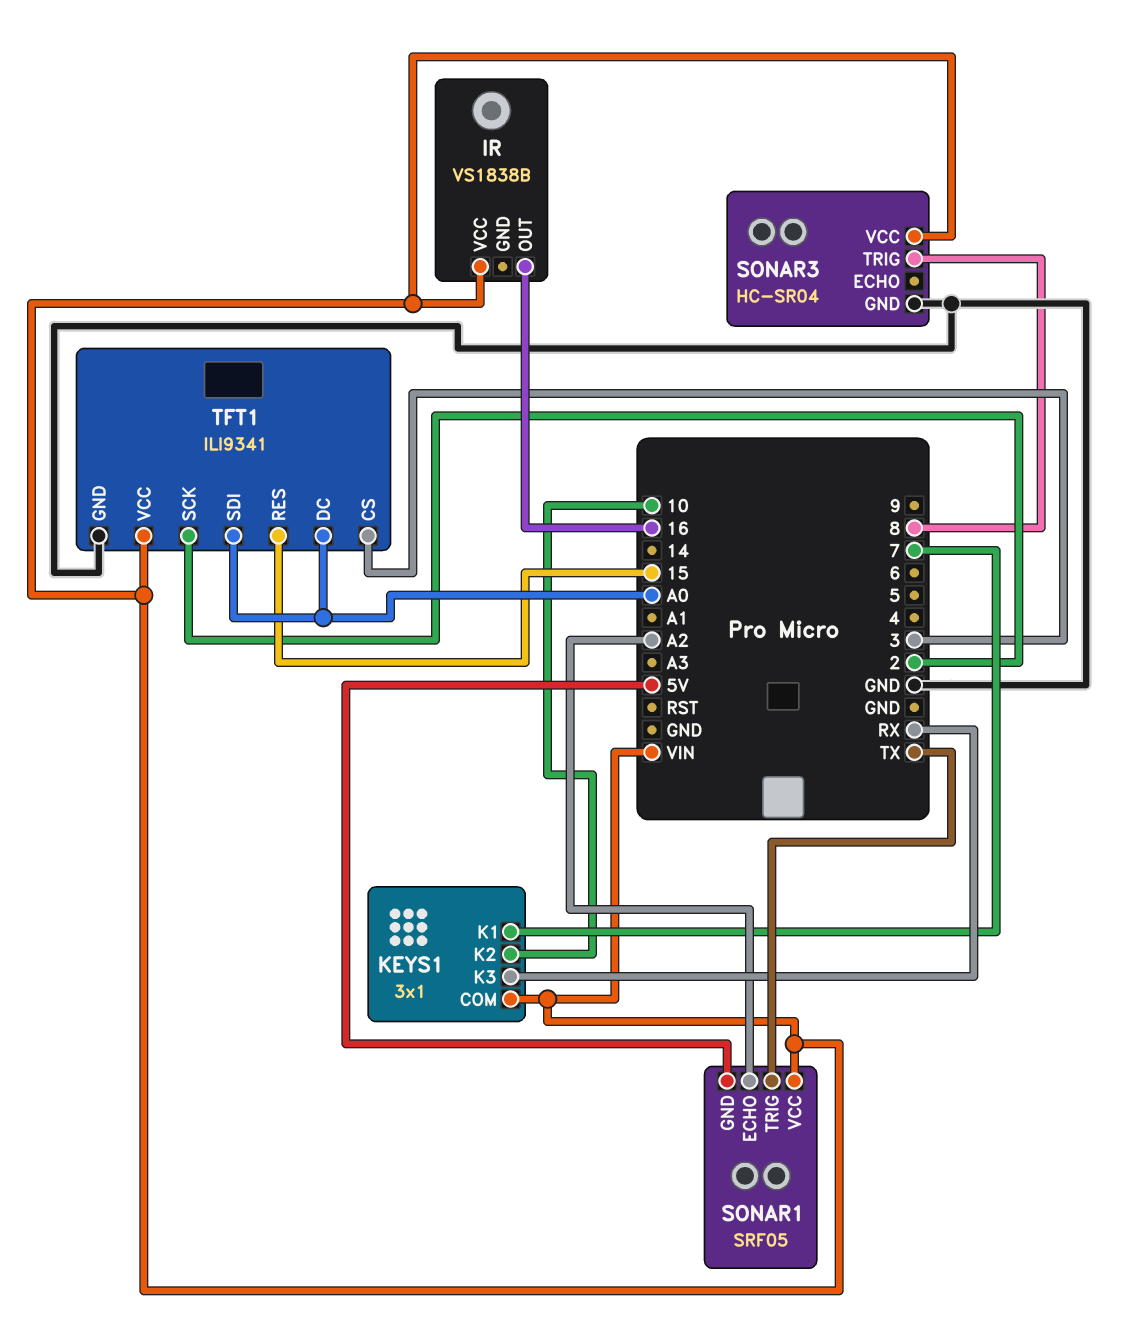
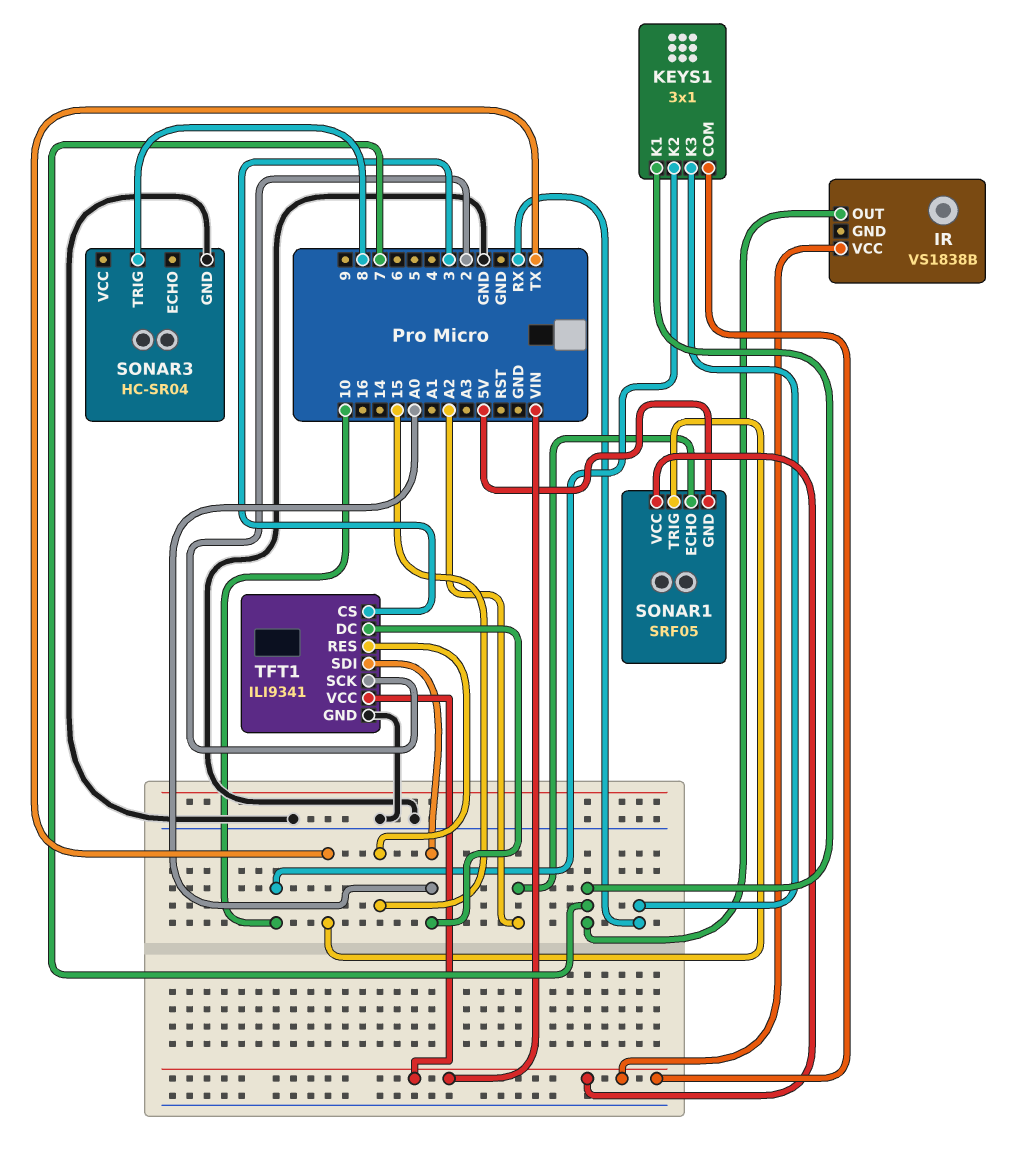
IR pin OUT: 16 -> 7
SONAR3 pin VCC: VIN -> none

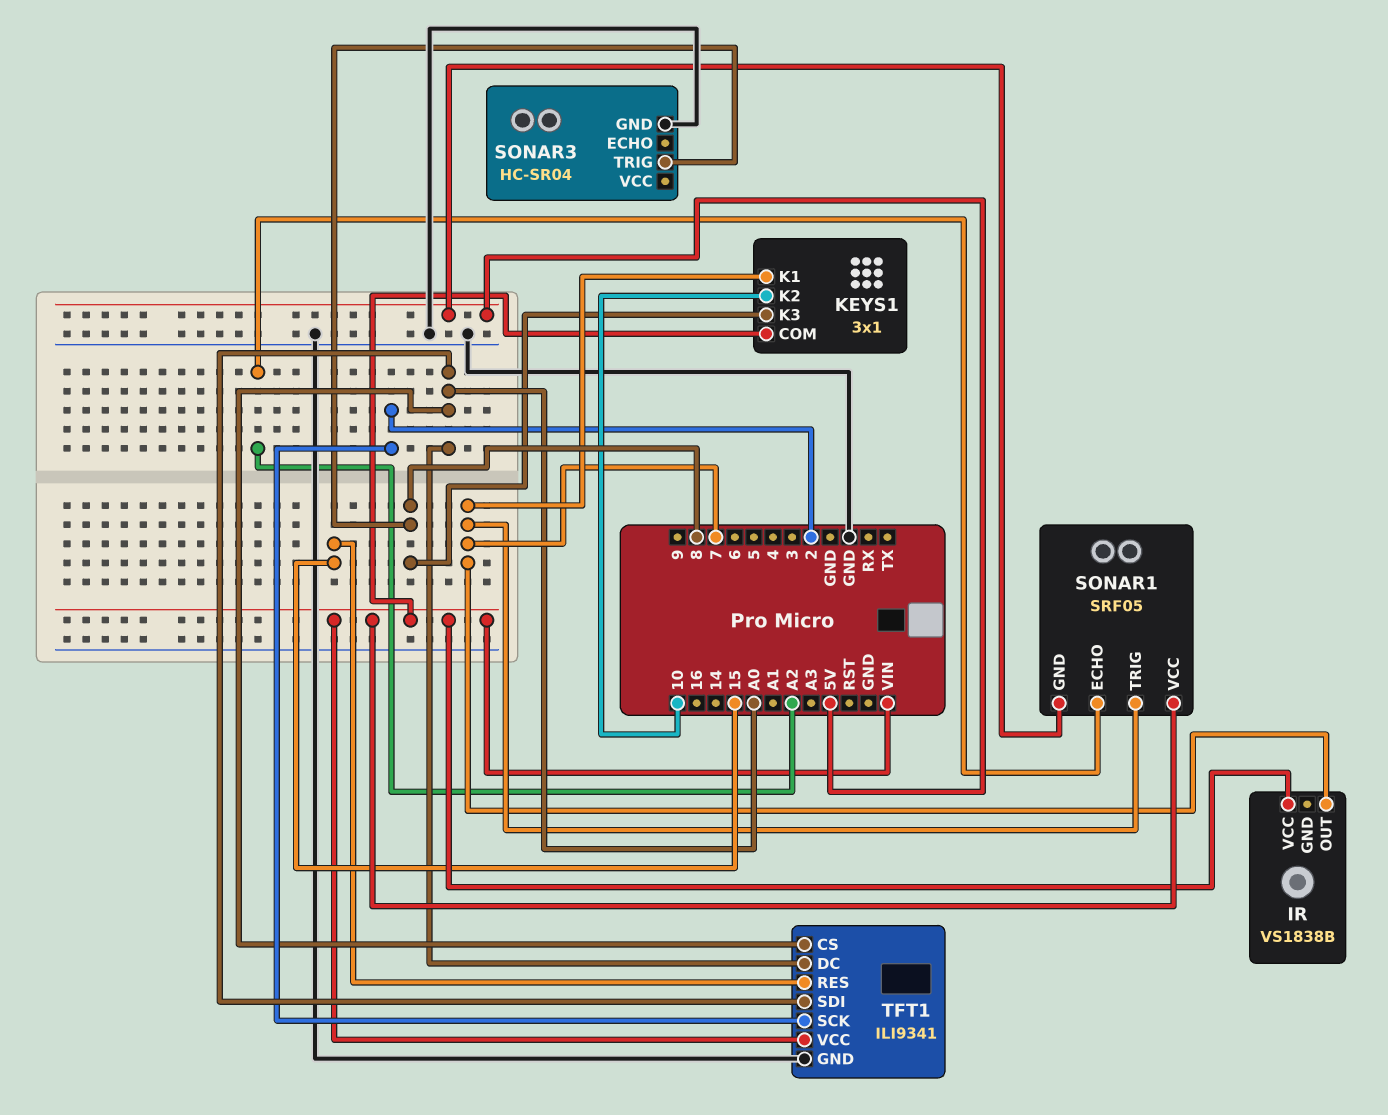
KEYS1 pin K3: RX -> 8
SONAR1 pin TRIG: TX -> 7
TFT1 pin CS: 3 -> A0

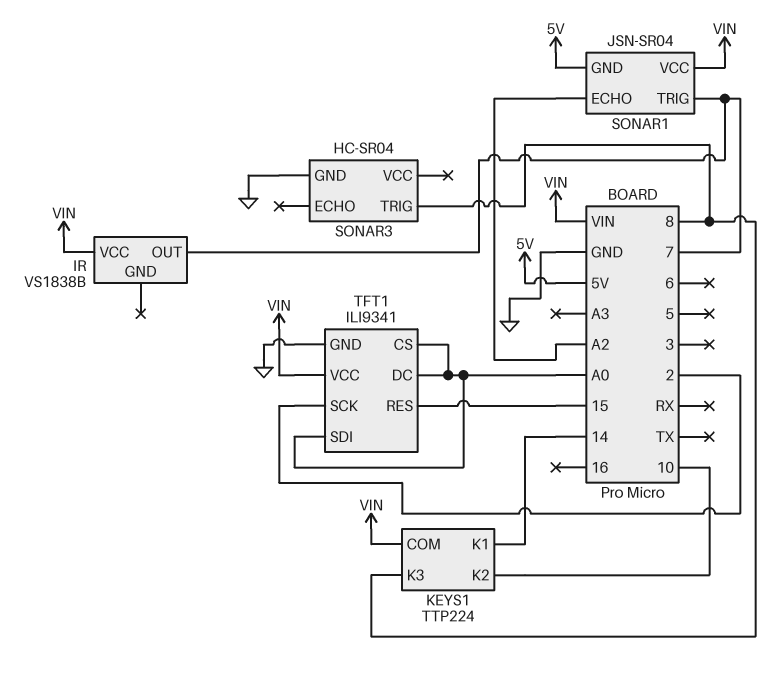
KEYS1: 3x1 -> TTP224
KEYS1 pin K1: 7 -> 14
SONAR1: SRF05 -> JSN-SR04

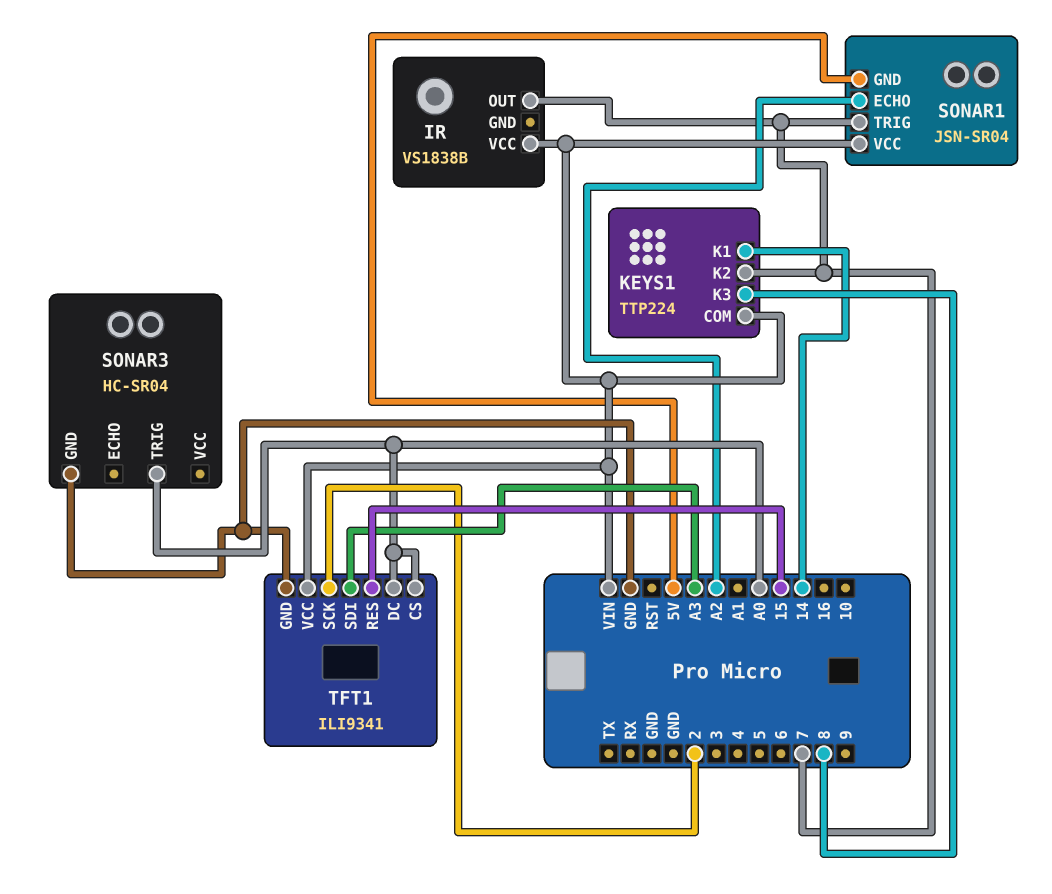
KEYS1 pin K2: 10 -> 7
SONAR3 pin TRIG: 8 -> A0
TFT1 pin SDI: A0 -> A3

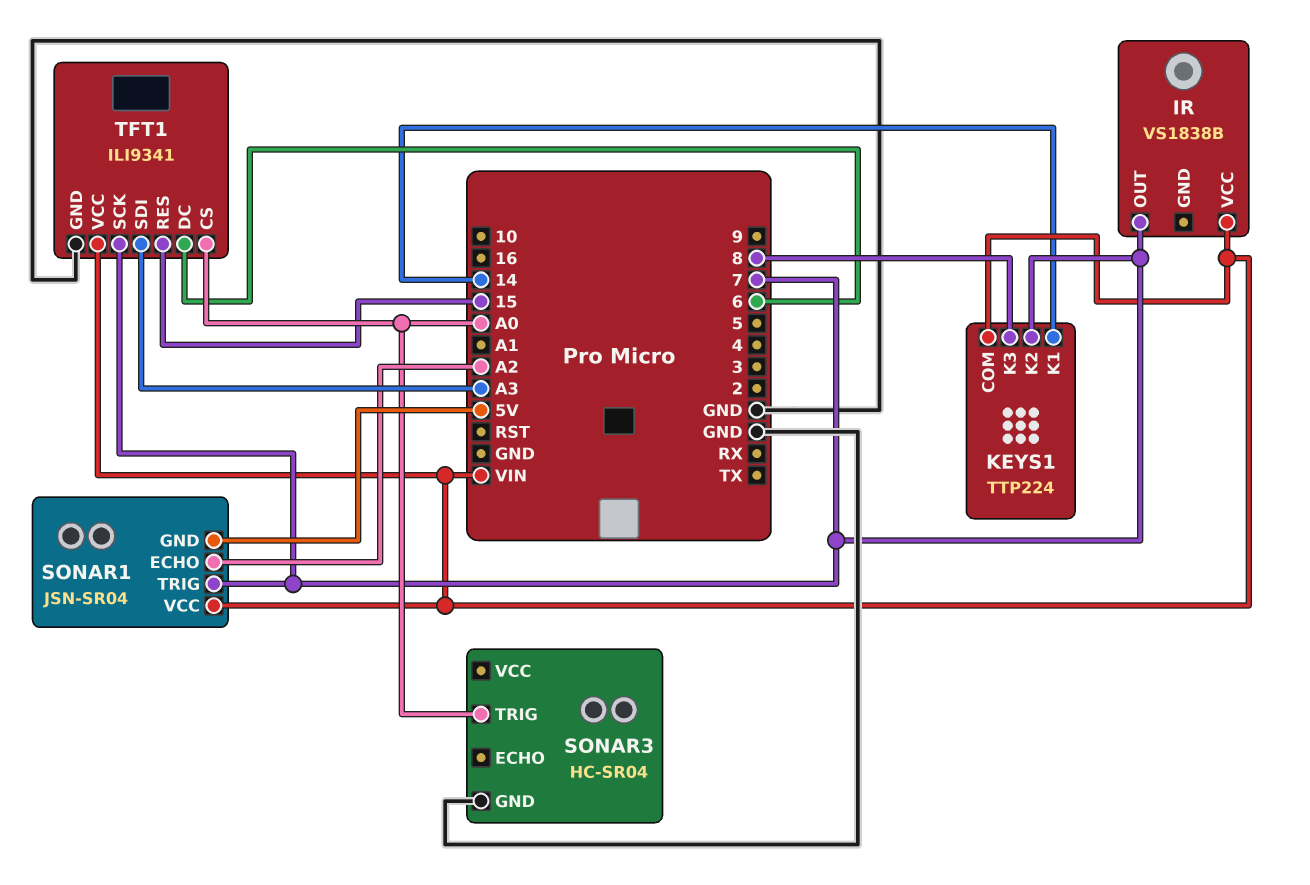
TFT1 pin DC: A0 -> 6
TFT1 pin SCK: 2 -> 7

